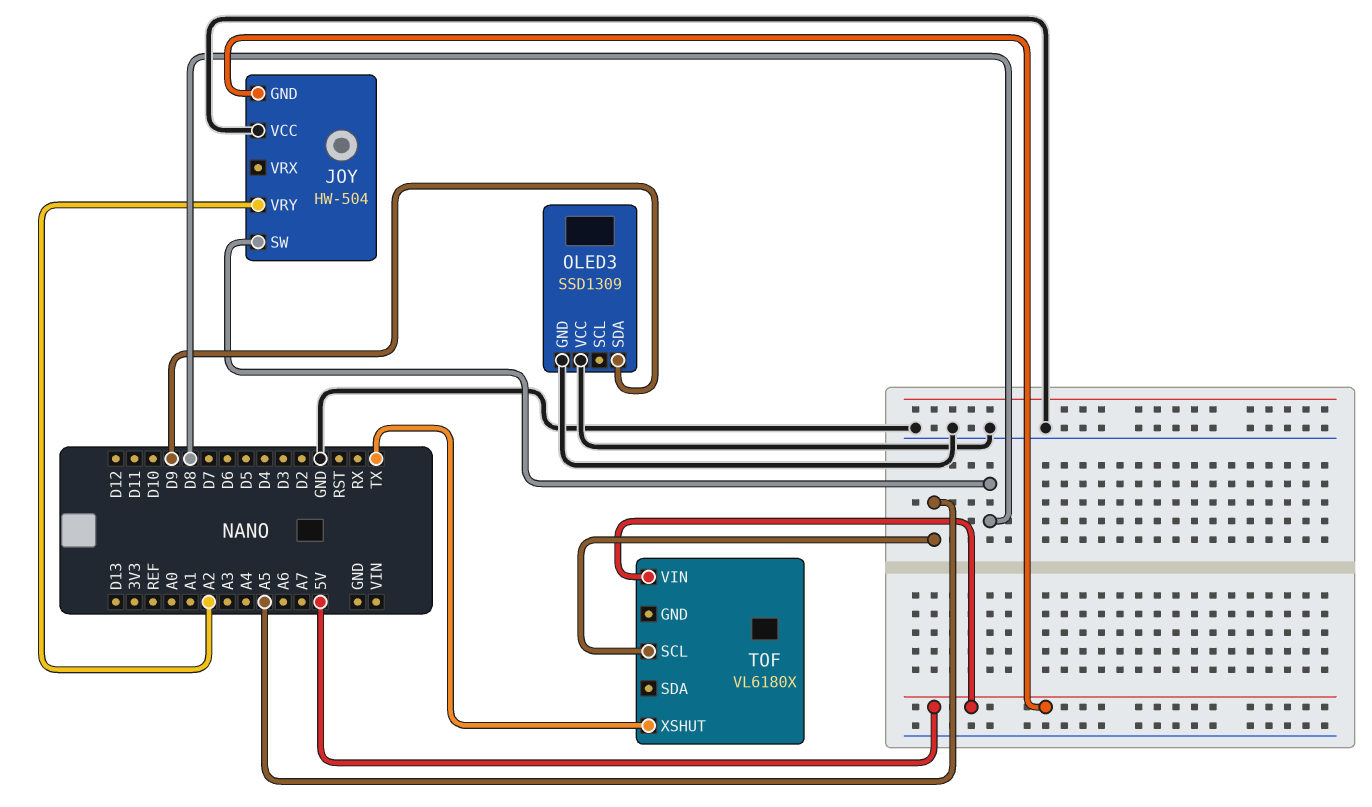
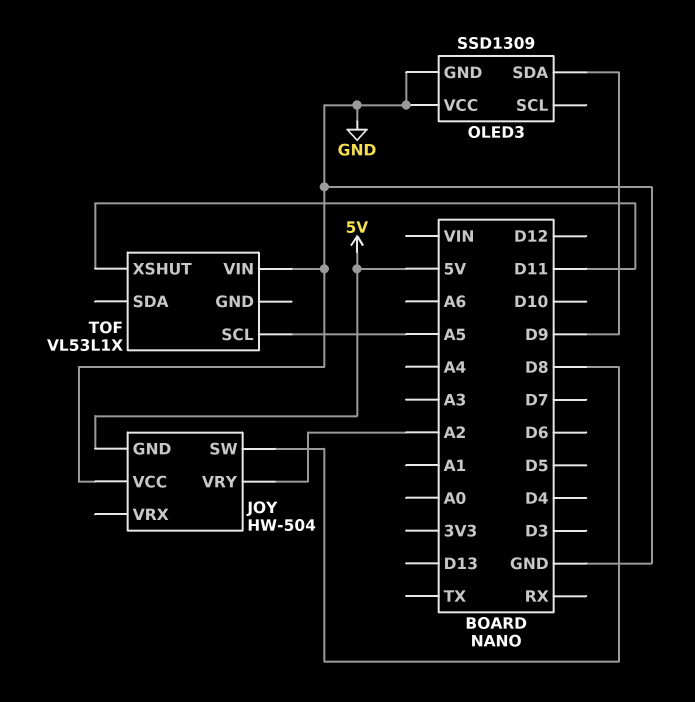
TOF: VL6180X -> VL53L1X
TOF pin VIN: 5V -> GND
TOF pin XSHUT: TX -> D11

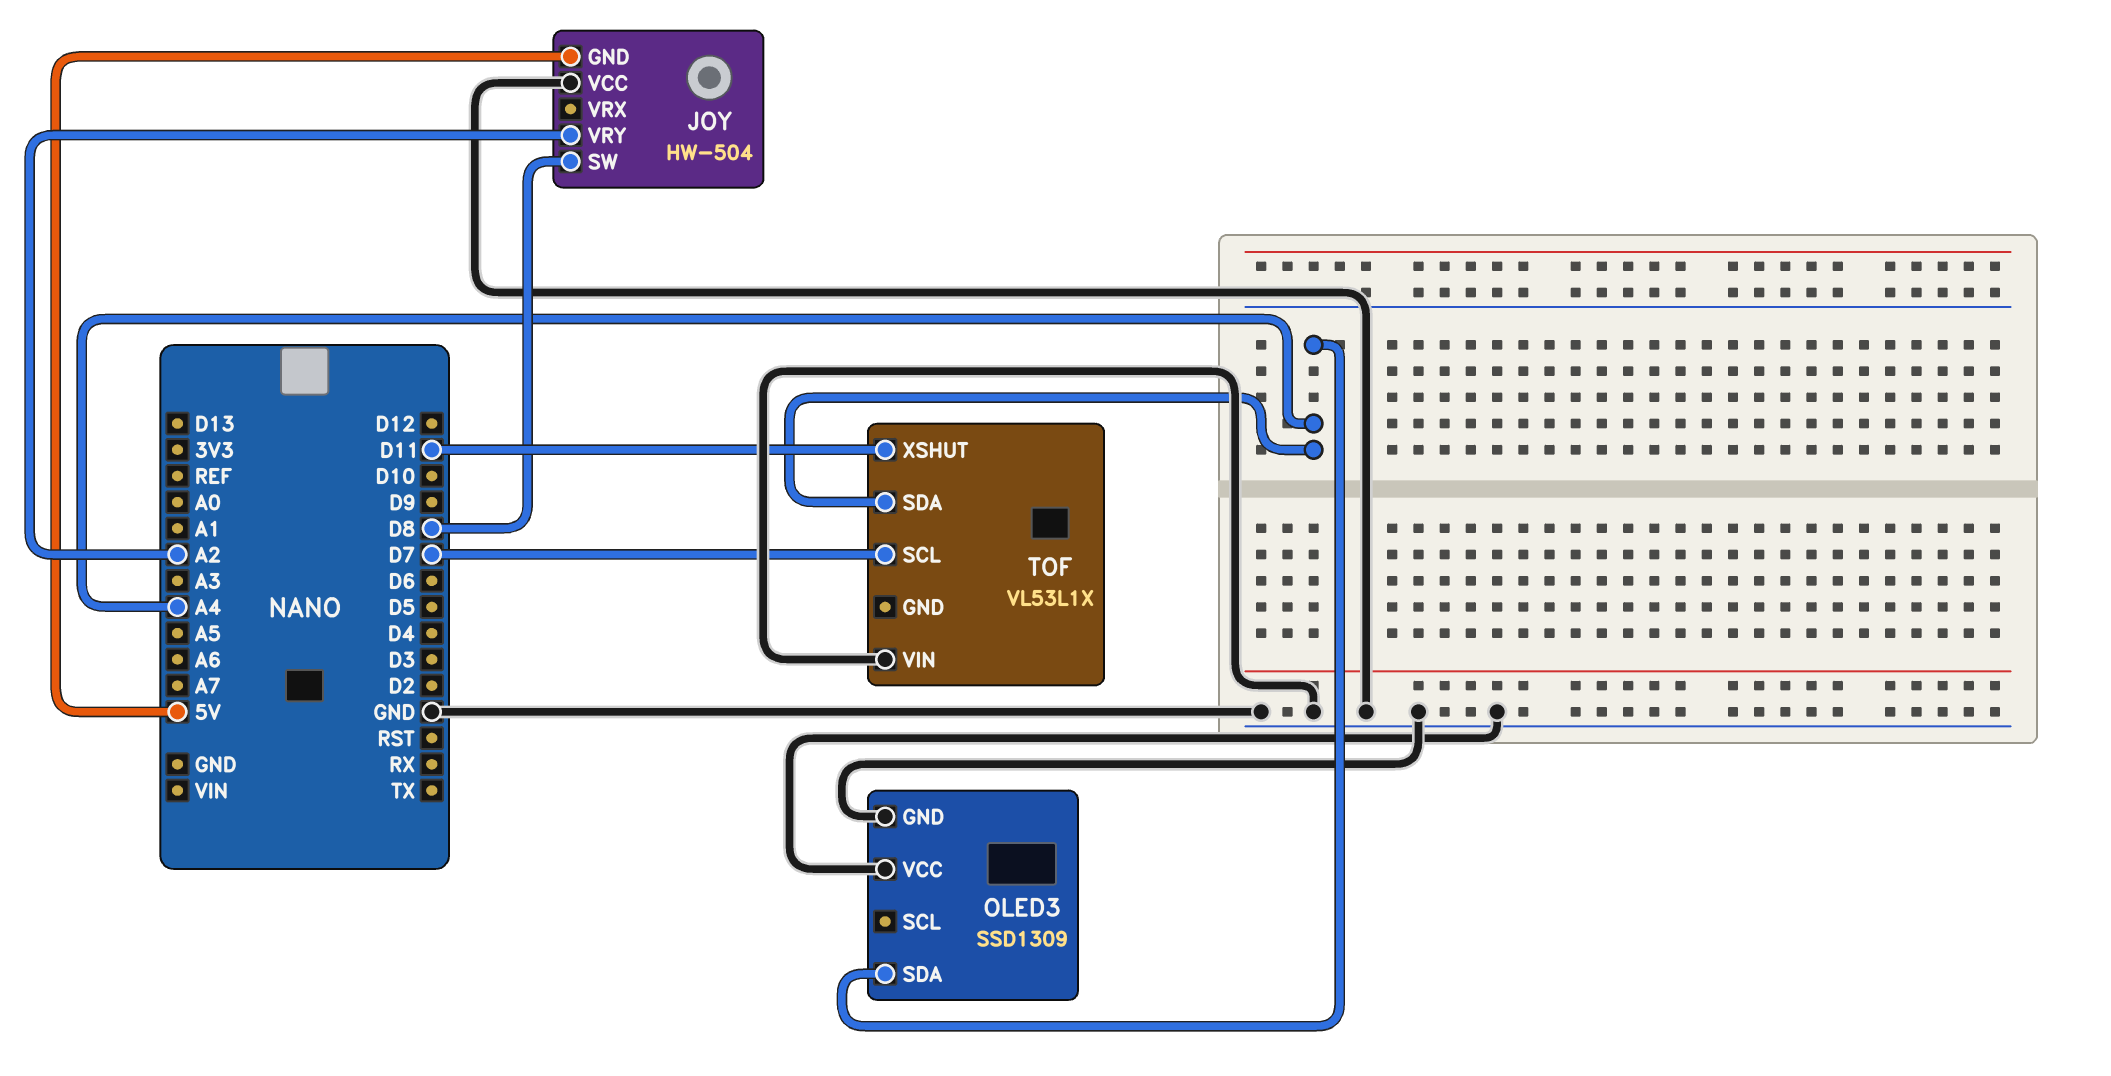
OLED3 pin SDA: D9 -> A4
TOF pin SCL: A5 -> D7
TOF pin SDA: none -> A4

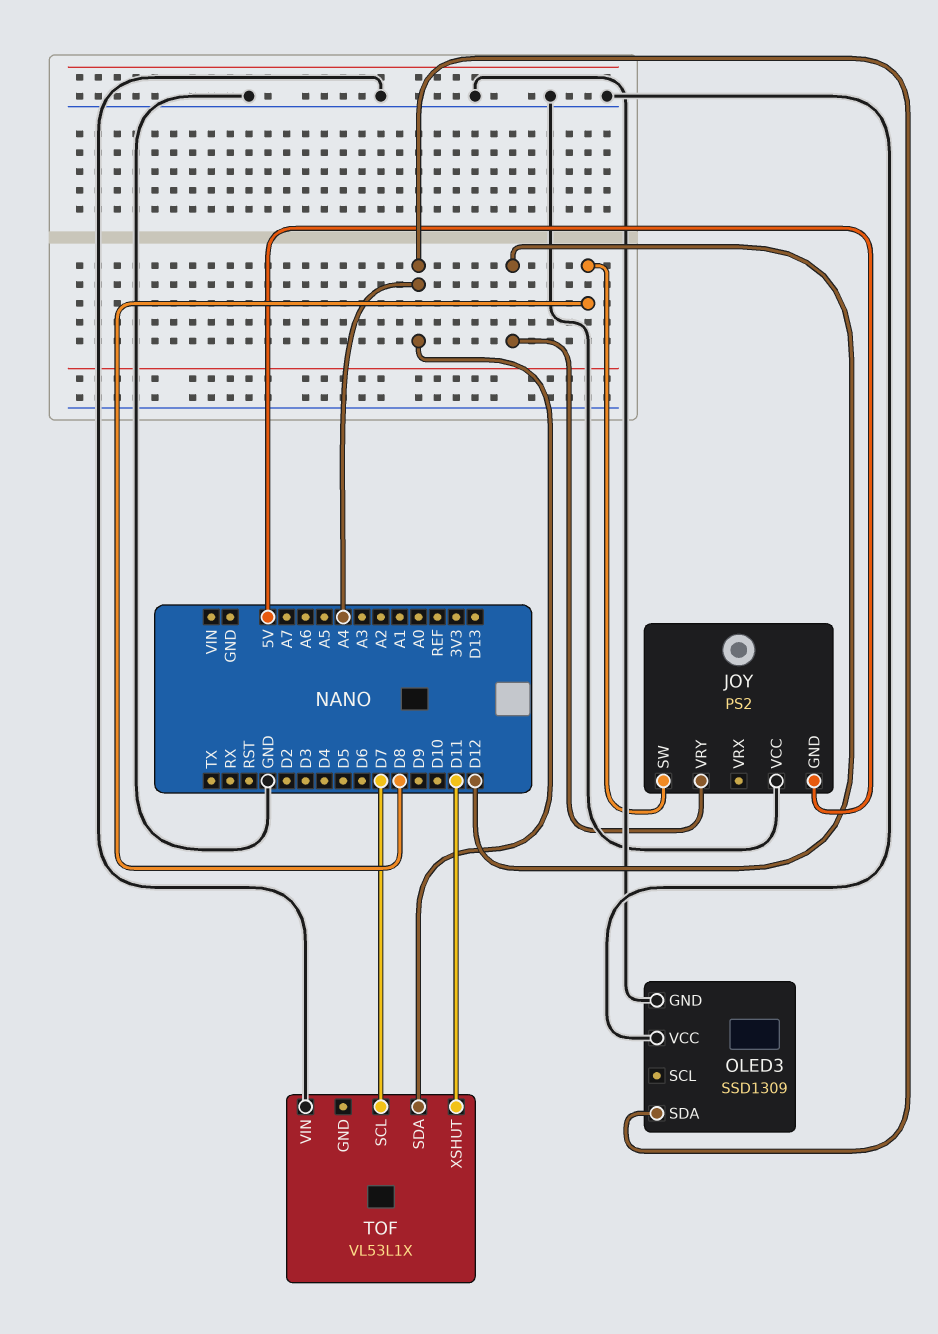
JOY: HW-504 -> PS2
JOY pin VRY: A2 -> D12

